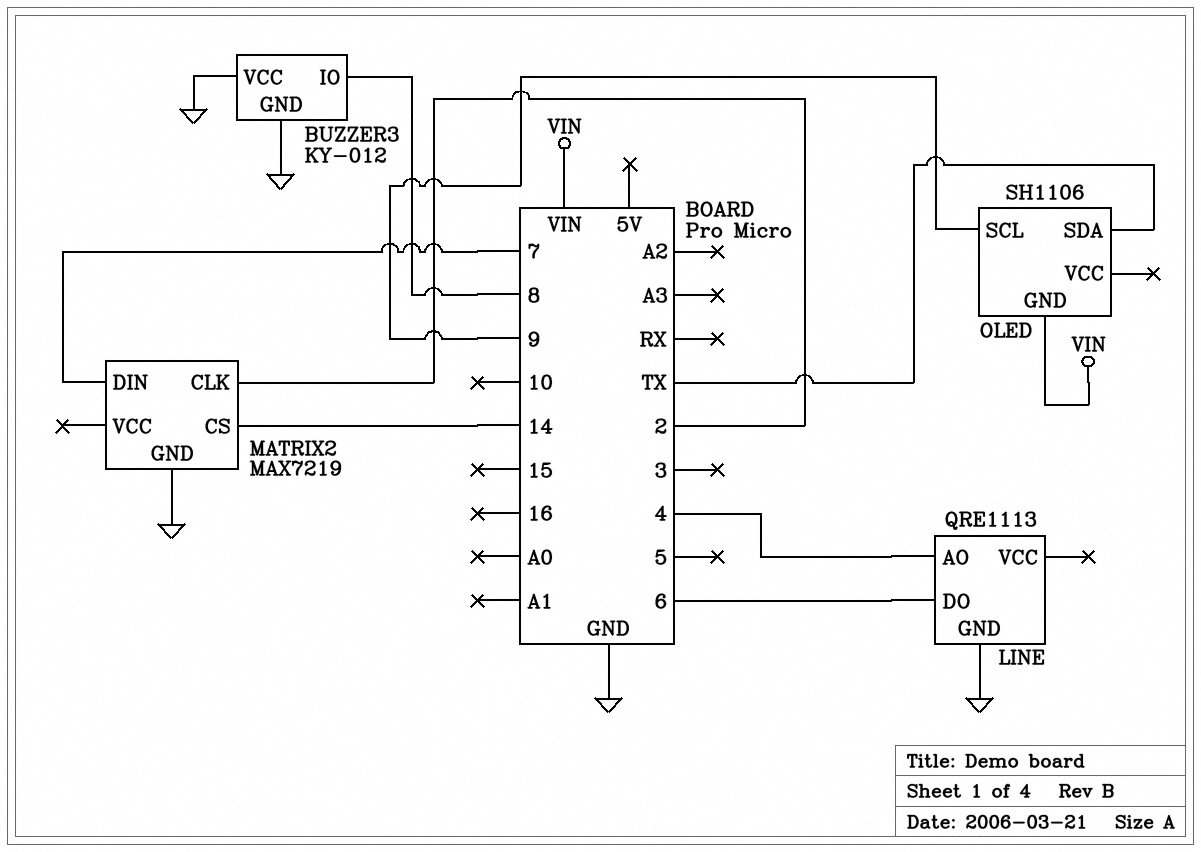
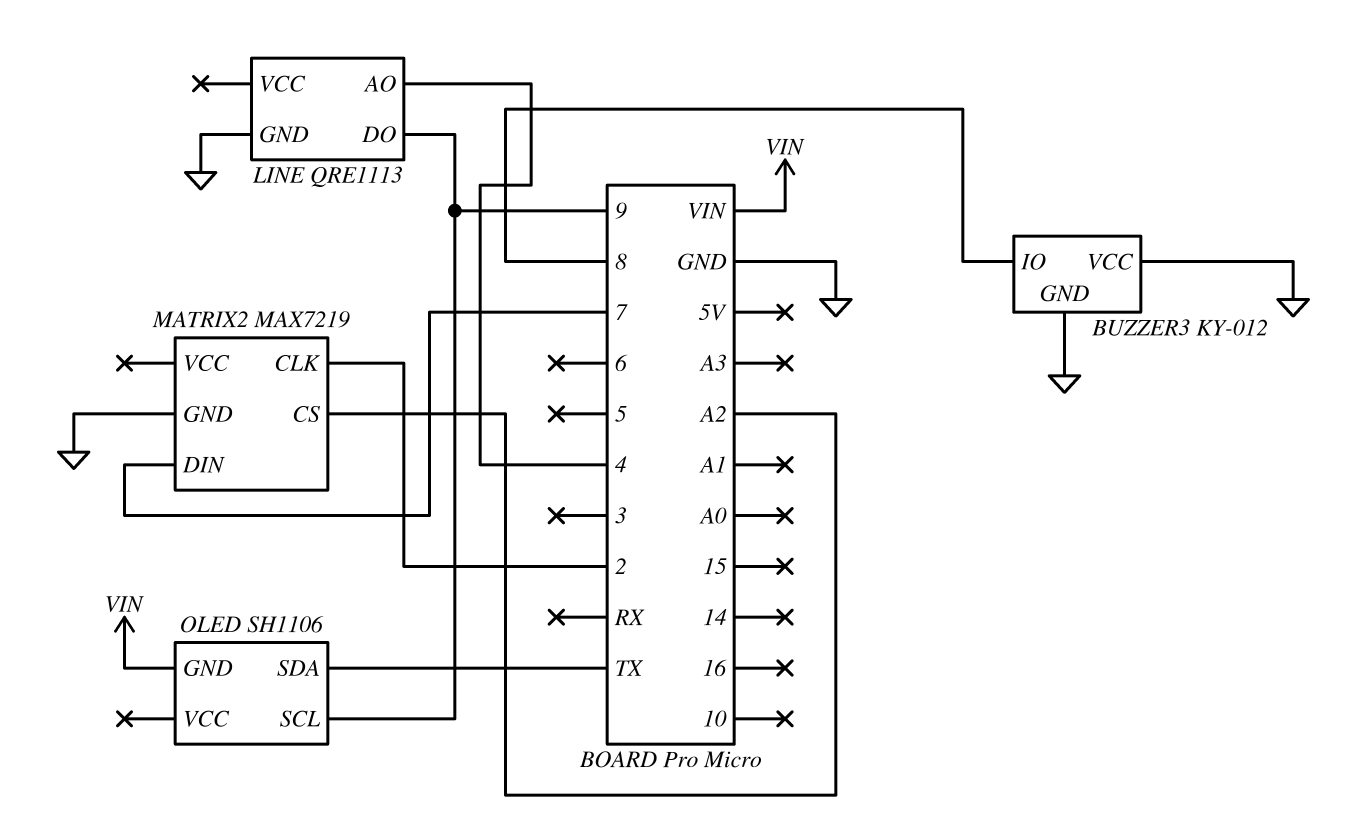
LINE pin DO: 6 -> 9
MATRIX2 pin CS: 14 -> A2

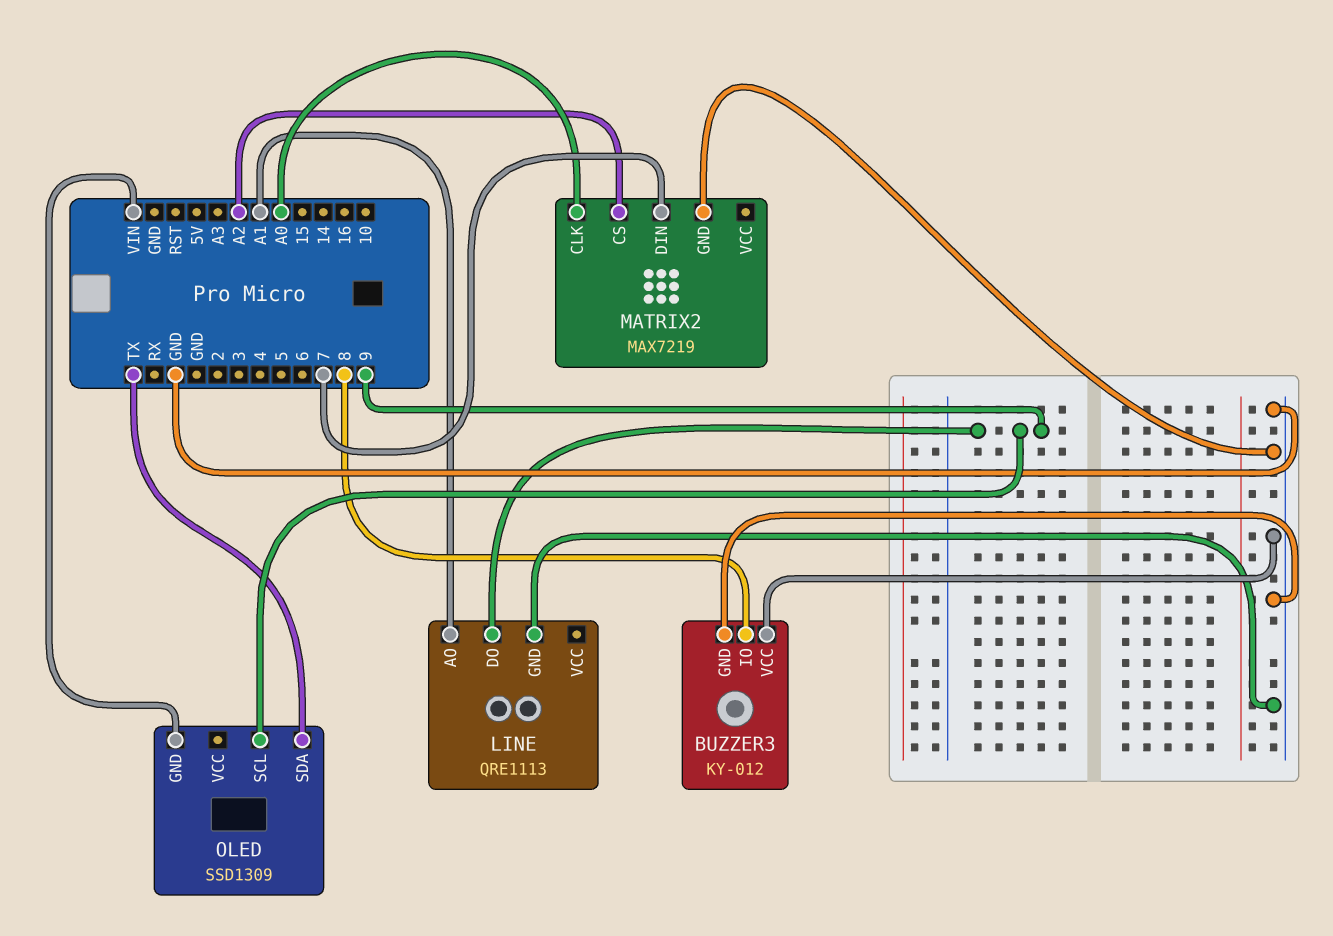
LINE pin AO: 4 -> A1
MATRIX2 pin CLK: 2 -> A0
OLED: SH1106 -> SSD1309

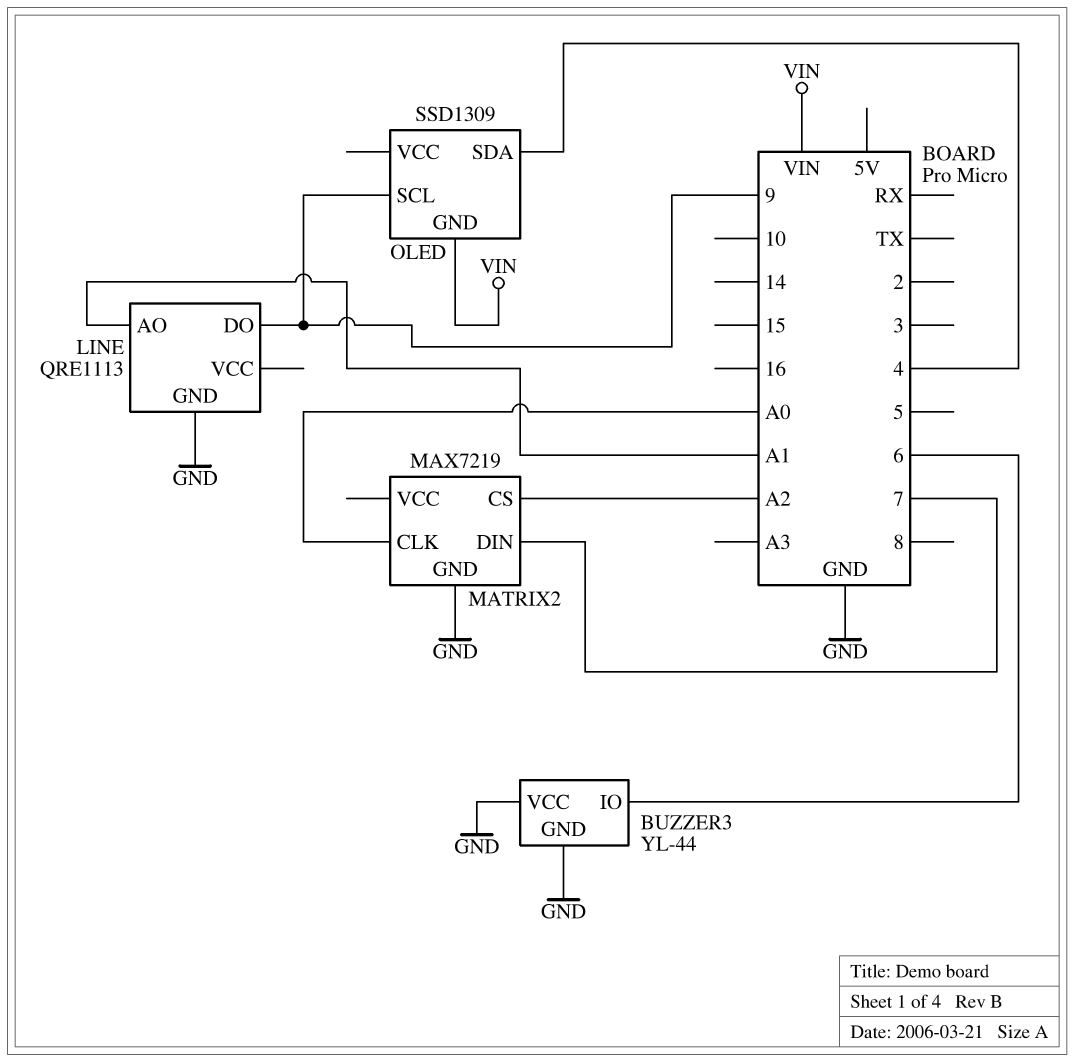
BUZZER3: KY-012 -> YL-44
BUZZER3 pin IO: 8 -> 6
OLED pin SDA: TX -> 4

